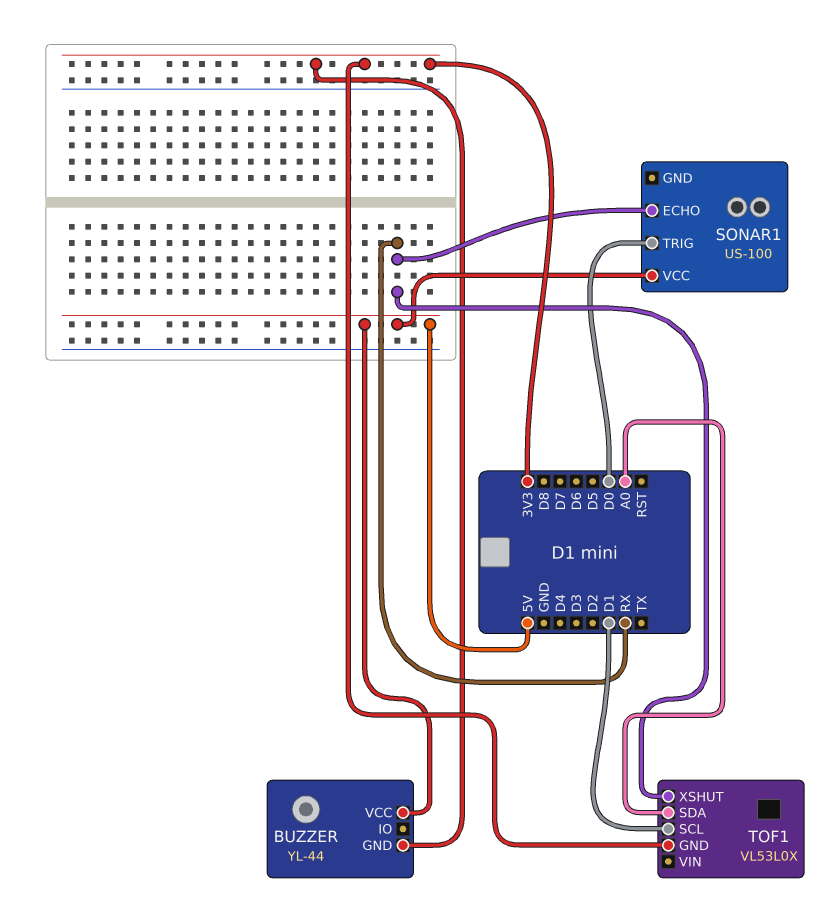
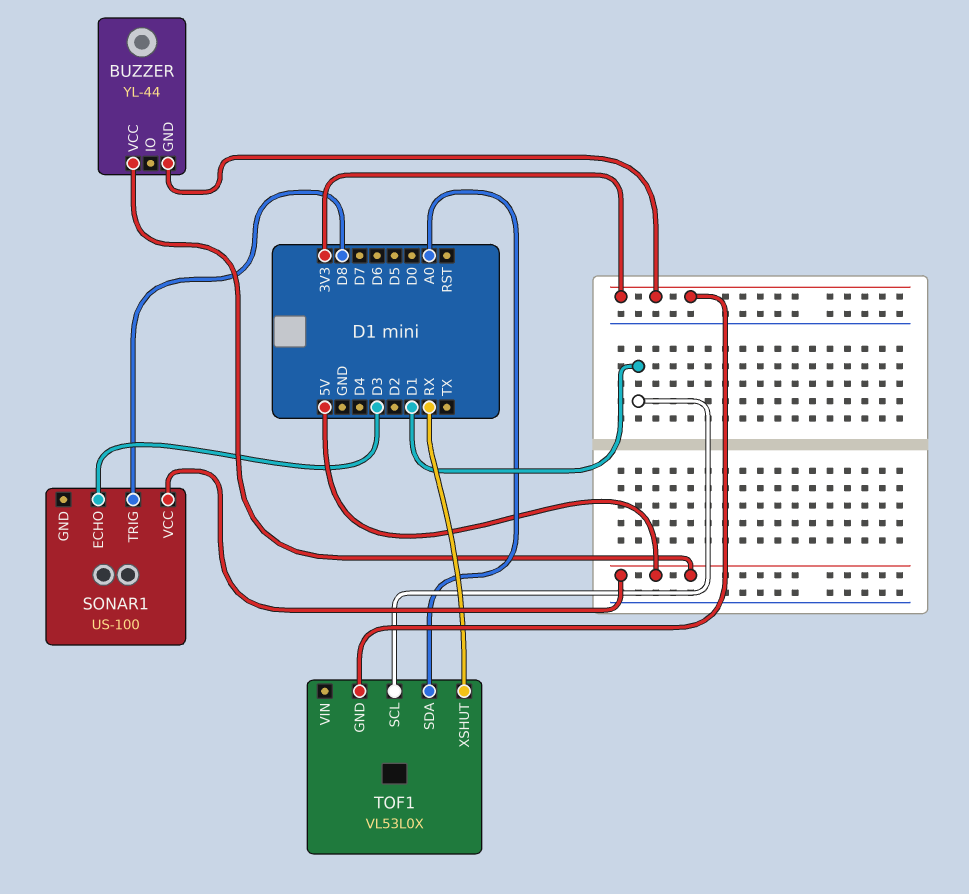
SONAR1 pin ECHO: RX -> D3
SONAR1 pin TRIG: D0 -> D8

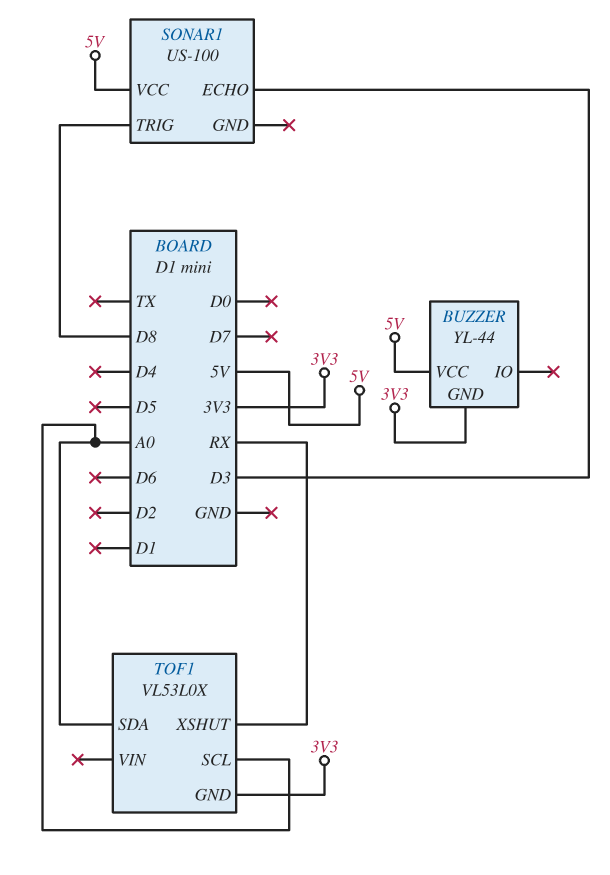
TOF1 pin SCL: D1 -> A0

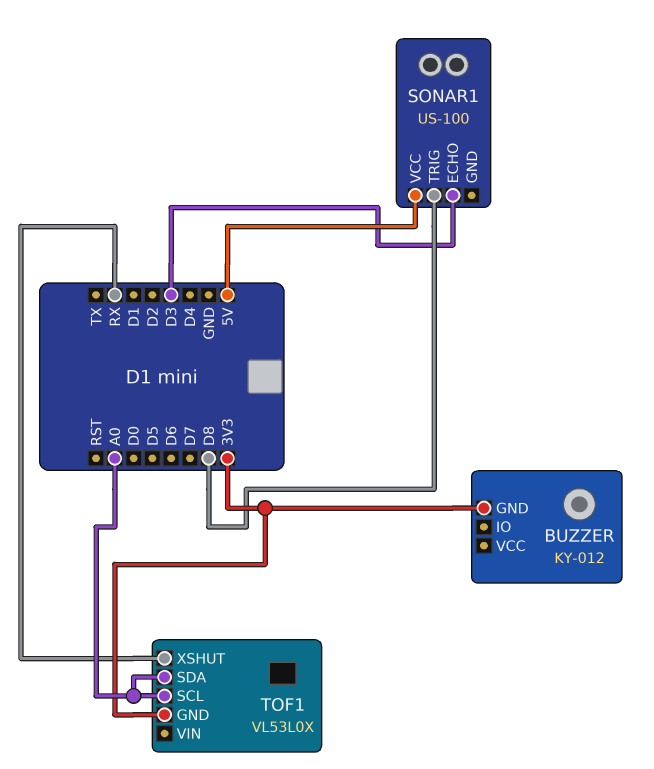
BUZZER: YL-44 -> KY-012
BUZZER pin VCC: 5V -> none

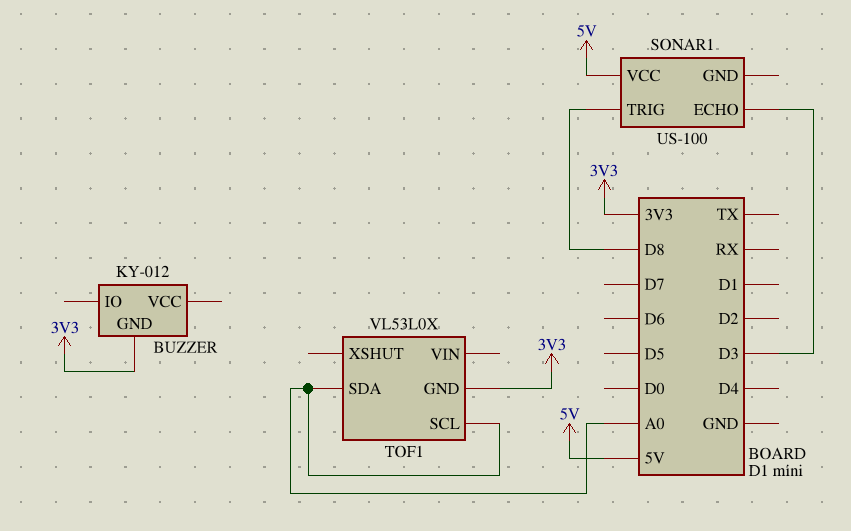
TOF1 pin XSHUT: RX -> none

